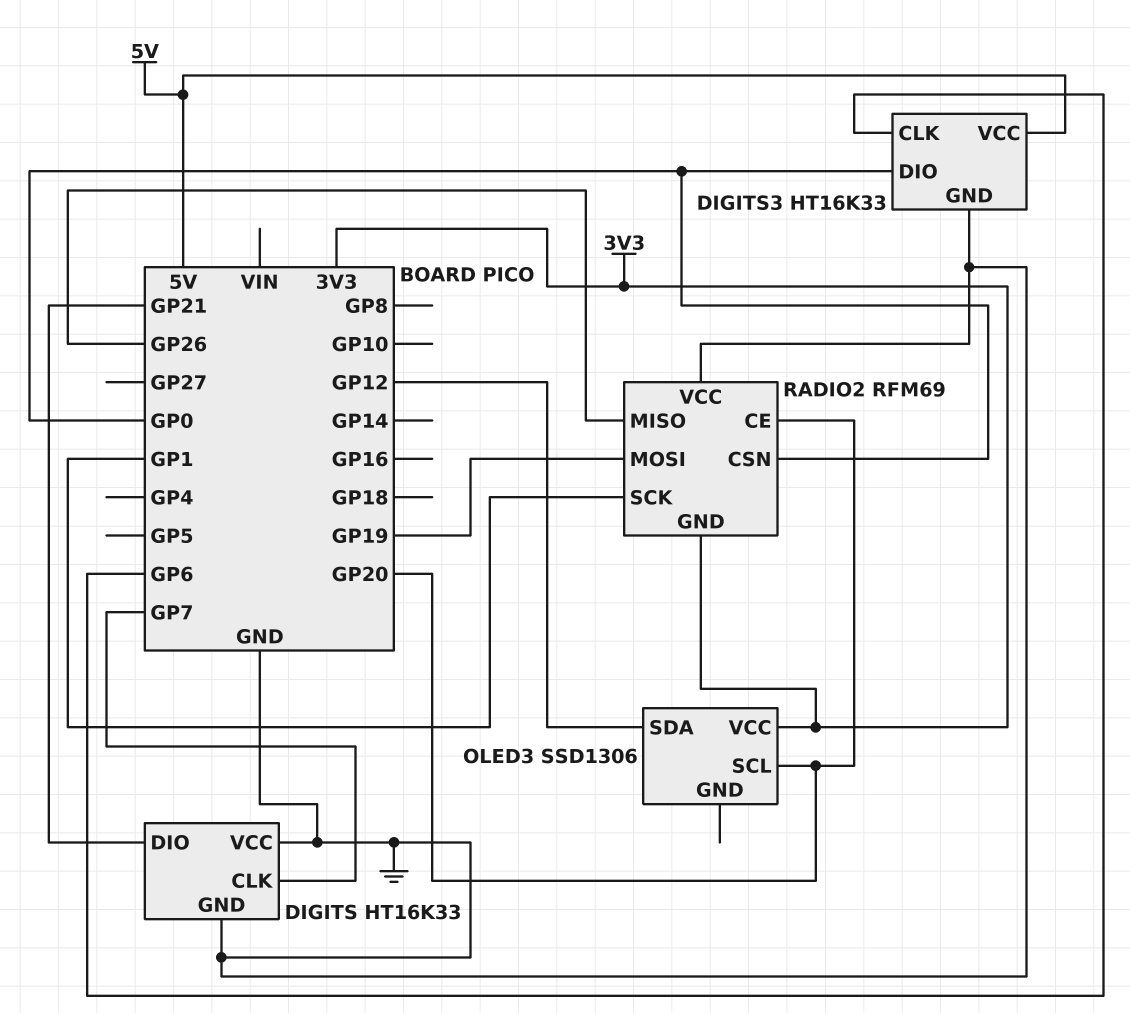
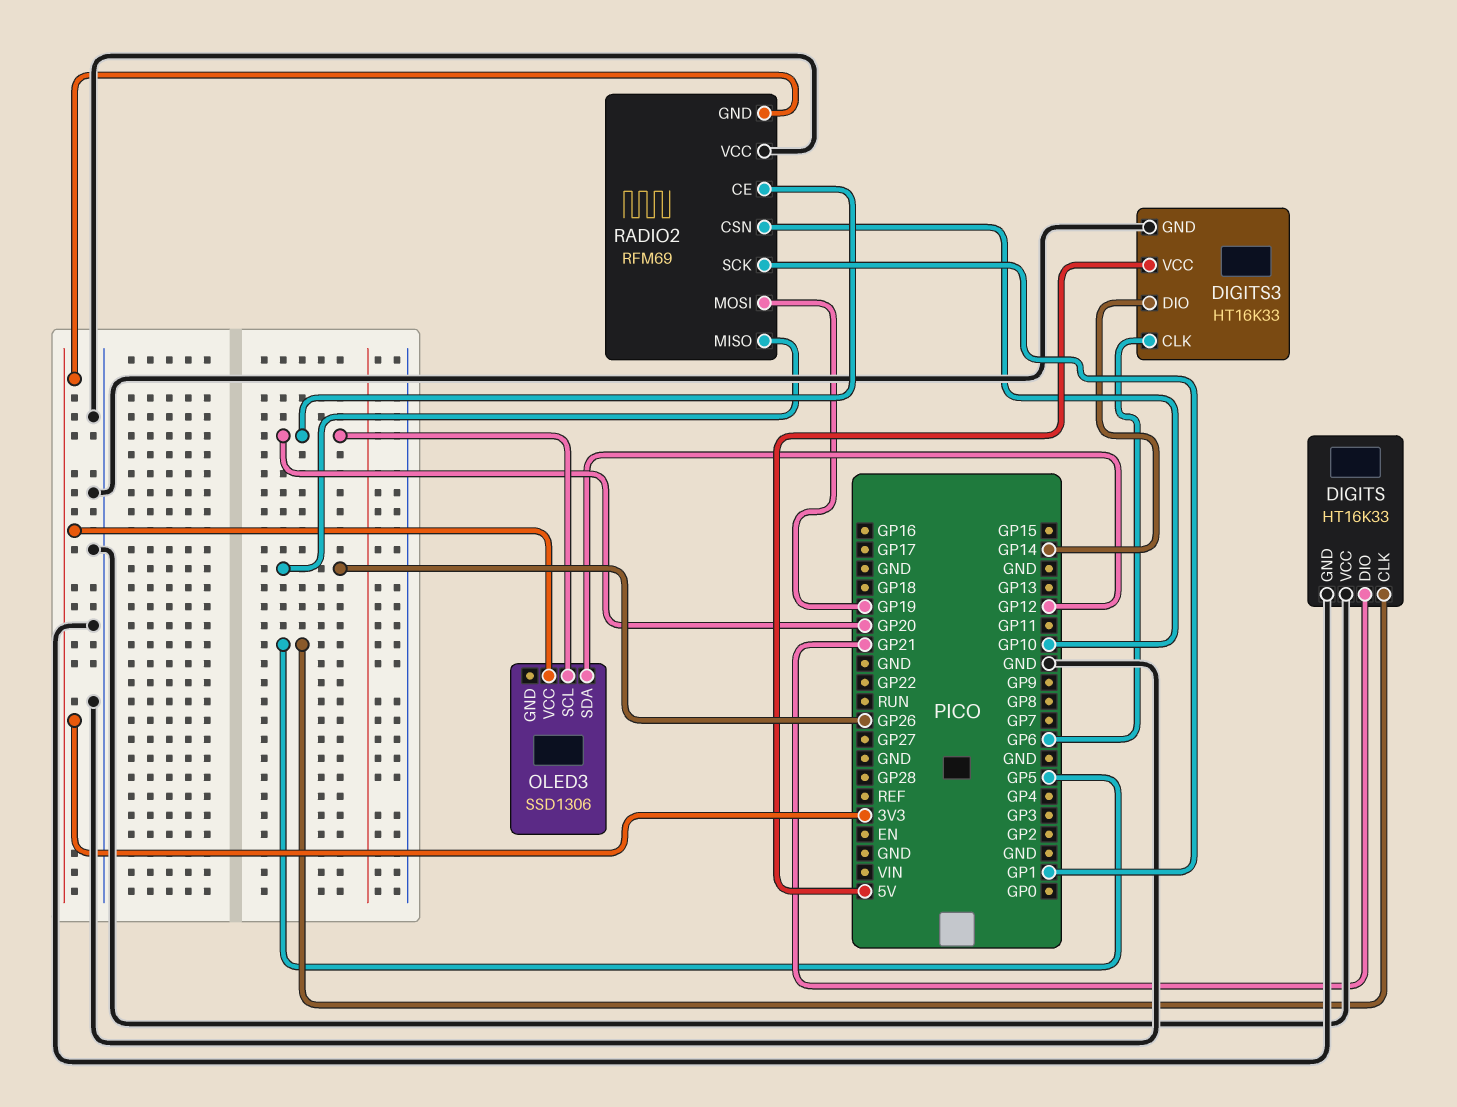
DIGITS pin CLK: GP7 -> GP5
DIGITS3 pin DIO: GP0 -> GP14
RADIO2 pin CSN: GP0 -> GP10

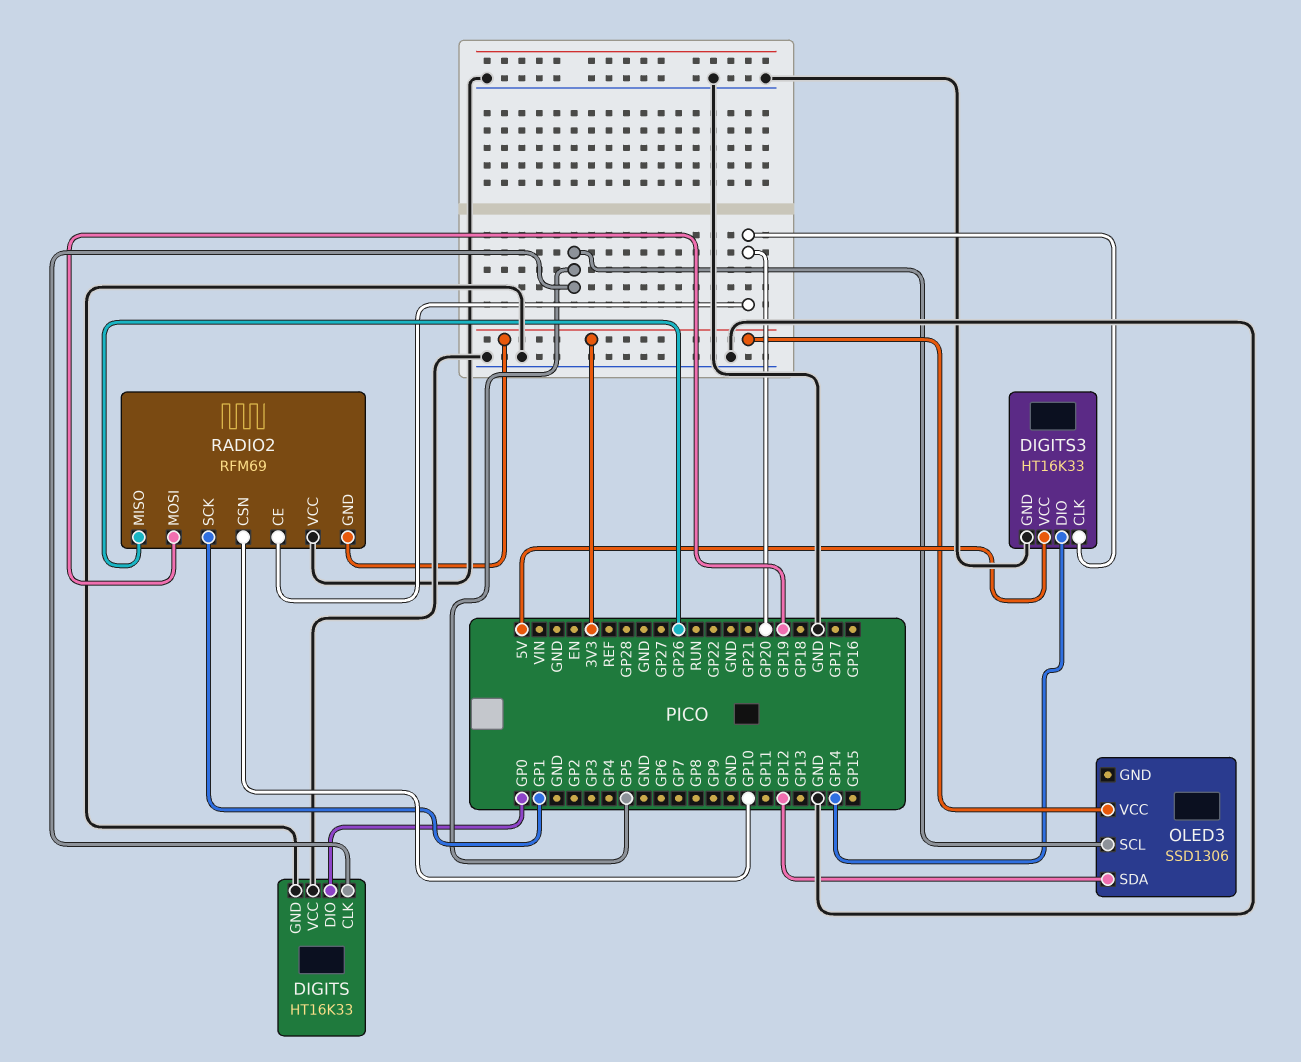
DIGITS pin DIO: GP21 -> GP0
DIGITS3 pin CLK: GP6 -> GP20
OLED3 pin SCL: GP20 -> GP5

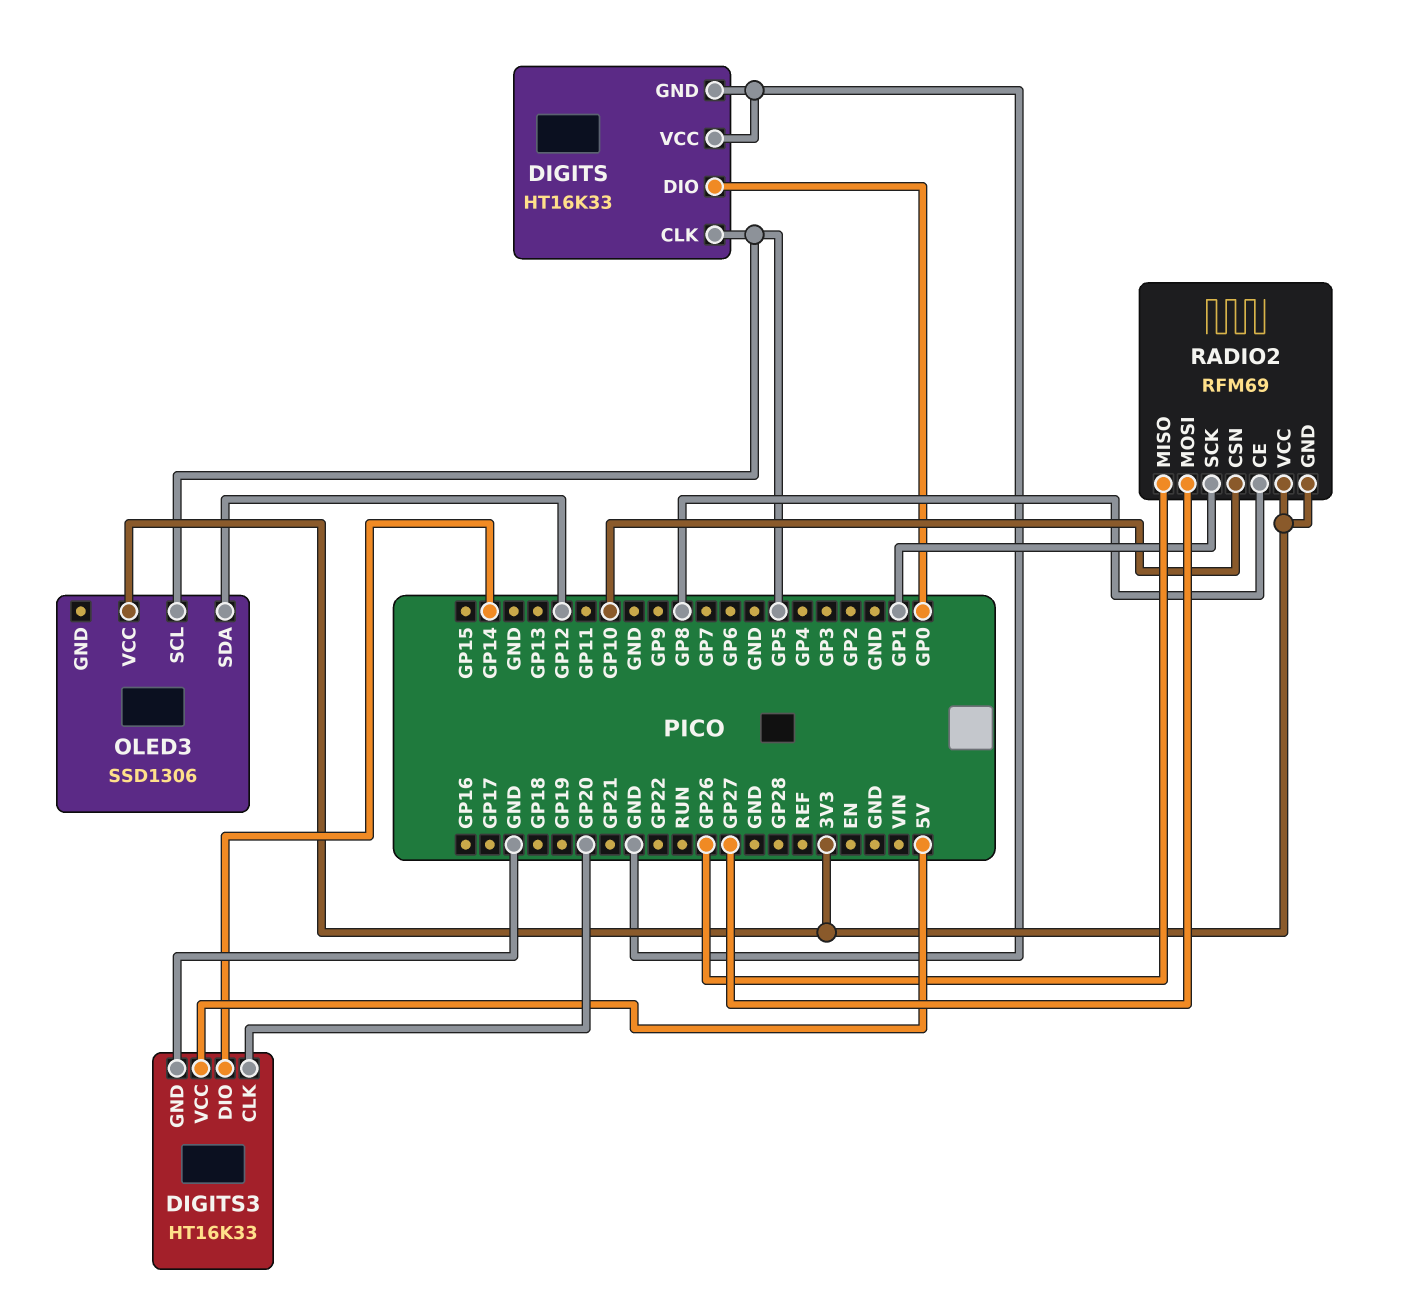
RADIO2 pin CE: GP20 -> GP8
RADIO2 pin MOSI: GP19 -> GP27
RADIO2 pin VCC: GND -> 3V3

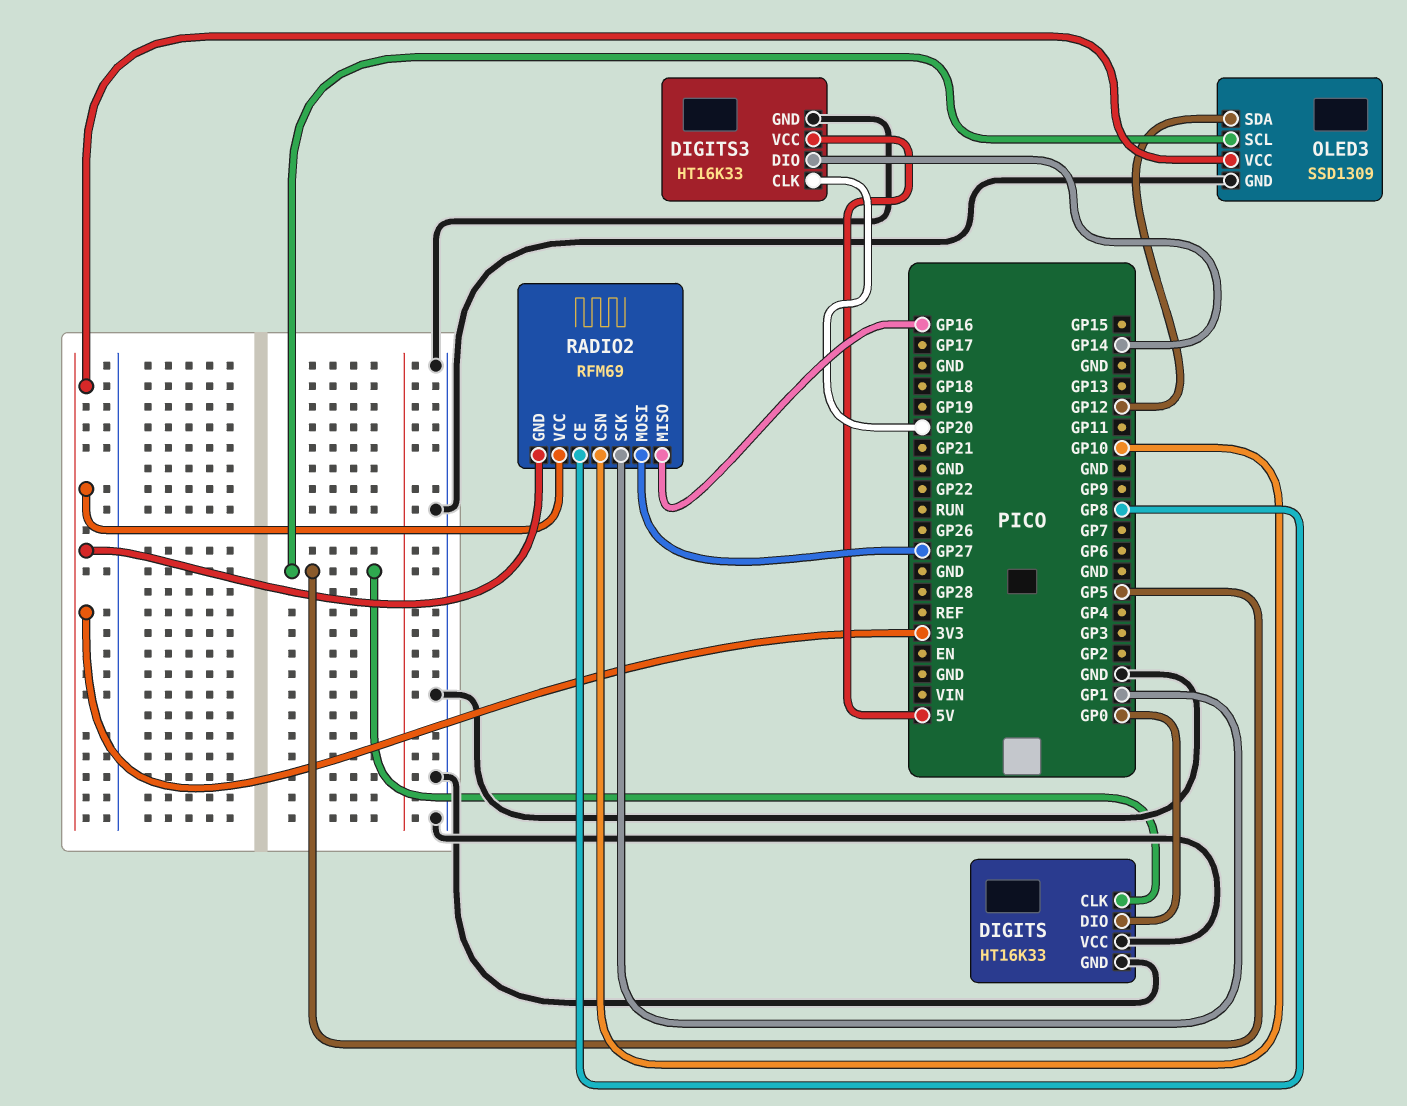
OLED3: SSD1306 -> SSD1309
OLED3 pin GND: none -> GND
RADIO2 pin MISO: GP26 -> GP16

